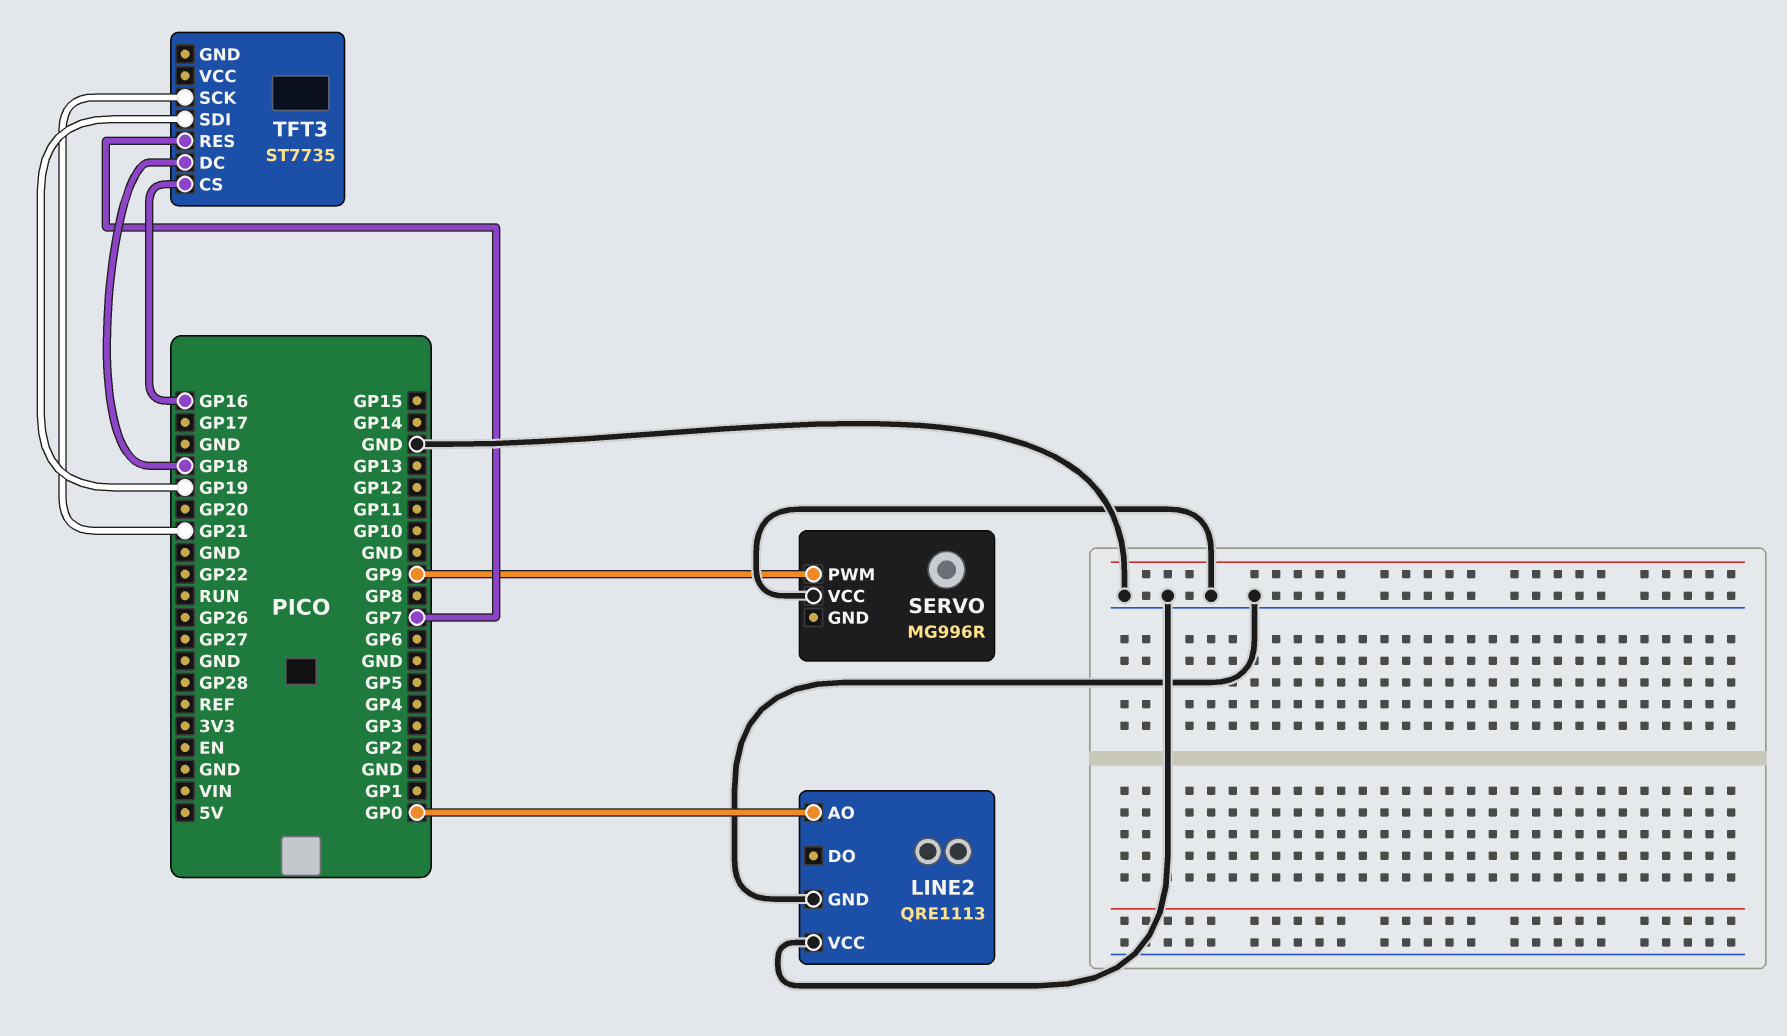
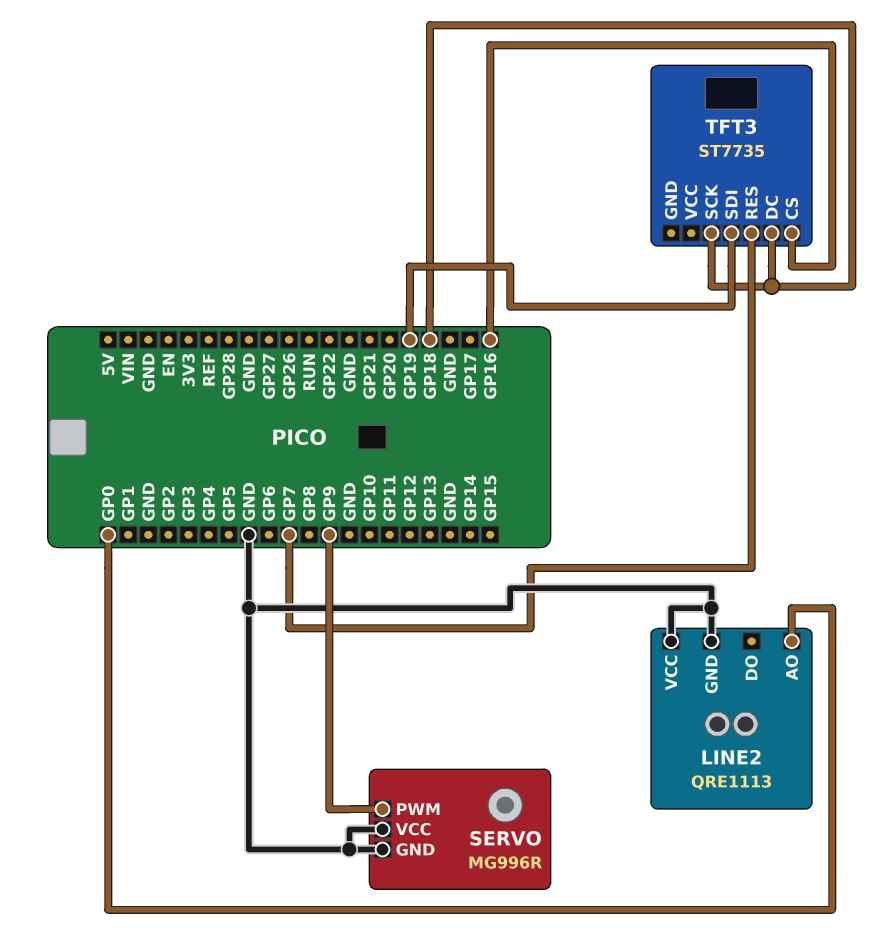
SERVO pin GND: none -> GND
TFT3 pin SCK: GP21 -> GP18

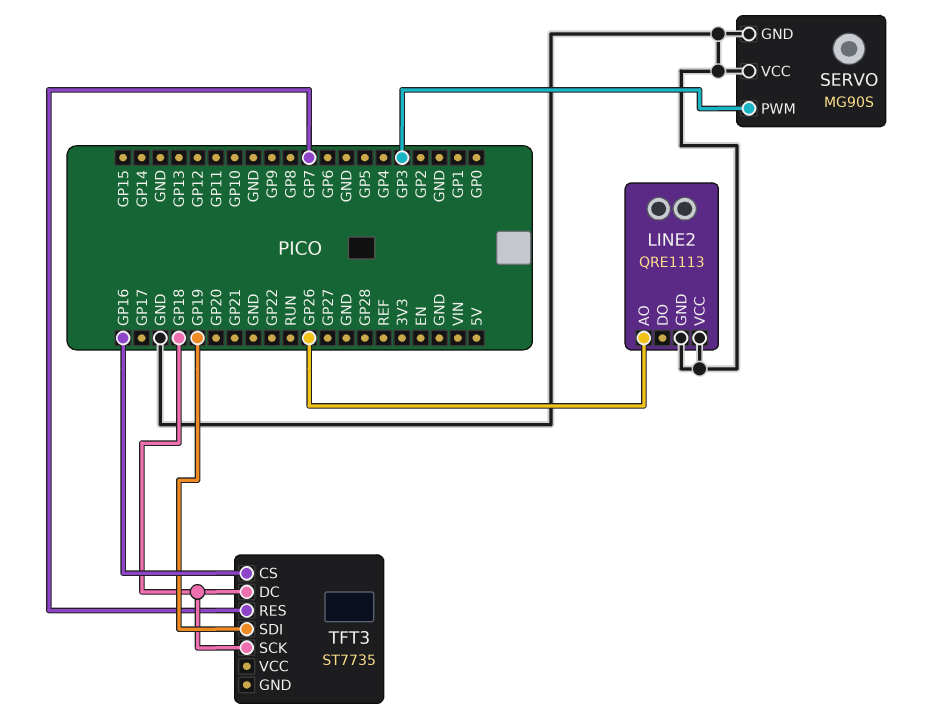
LINE2 pin AO: GP0 -> GP26
SERVO: MG996R -> MG90S
SERVO pin PWM: GP9 -> GP3

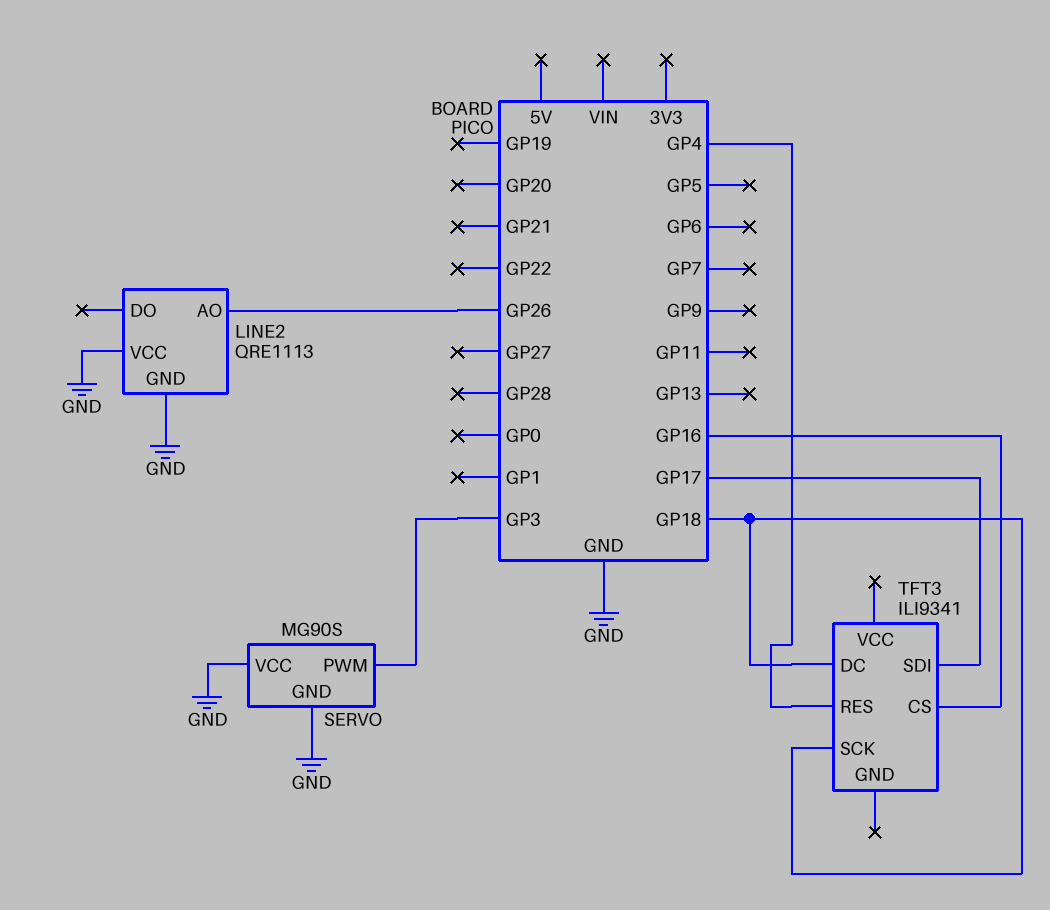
TFT3: ST7735 -> ILI9341
TFT3 pin RES: GP7 -> GP4
TFT3 pin SDI: GP19 -> GP17

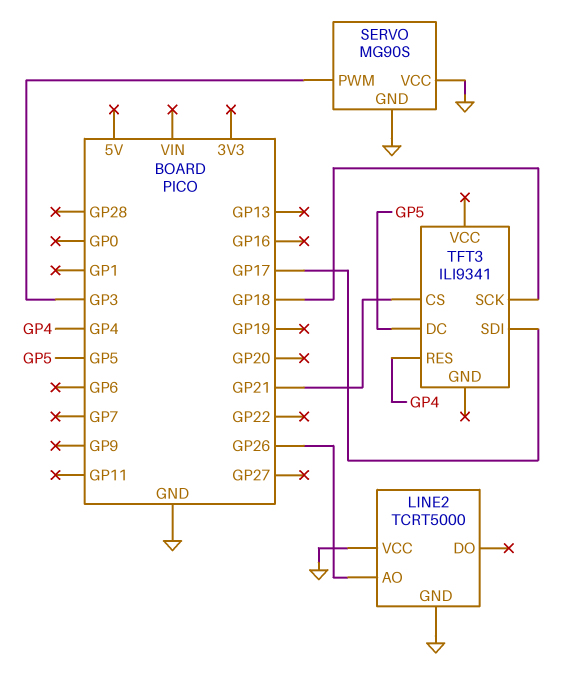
LINE2: QRE1113 -> TCRT5000
TFT3 pin CS: GP16 -> GP21
TFT3 pin DC: GP18 -> GP5

